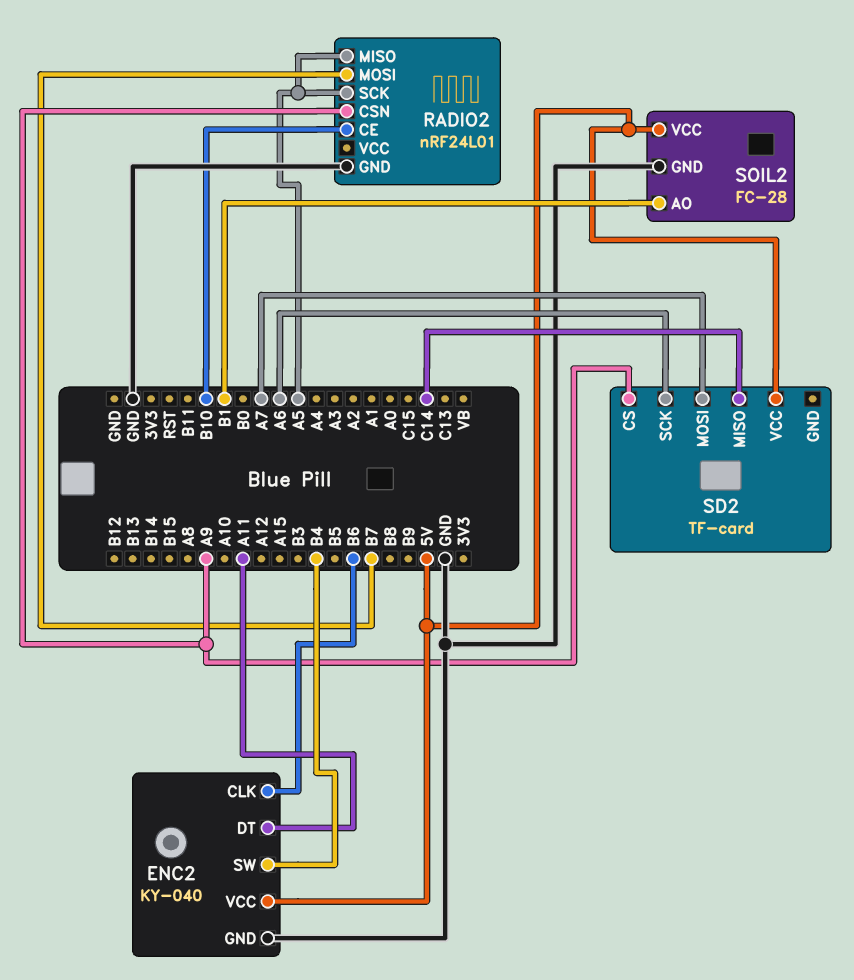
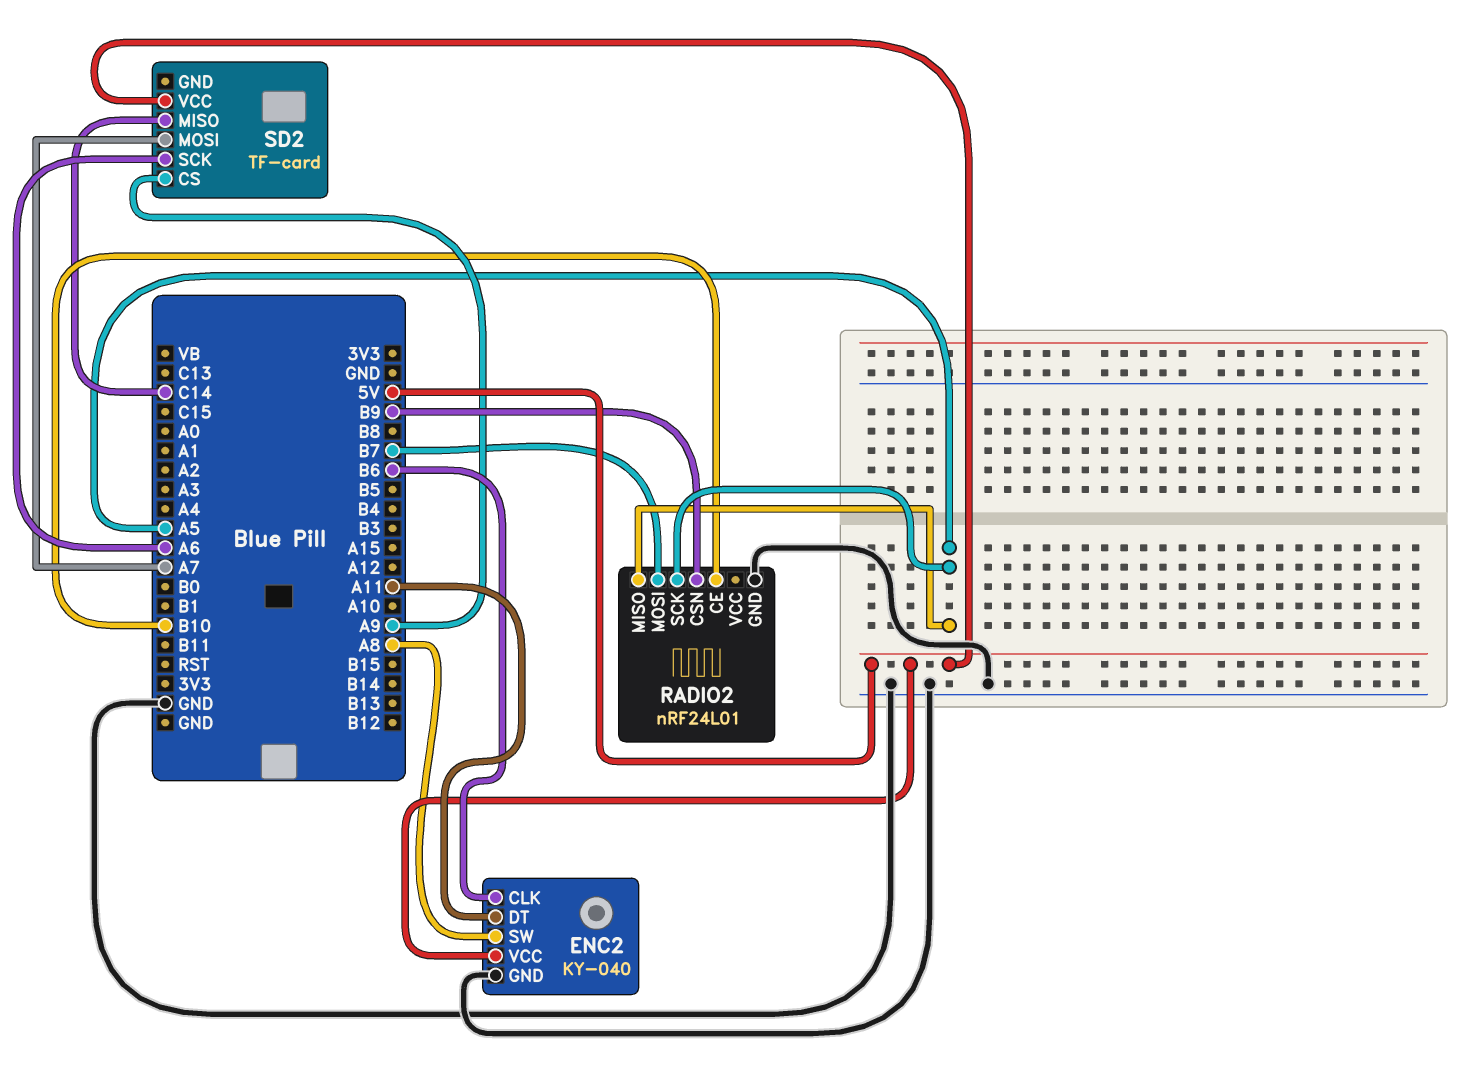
ENC2 pin SW: B4 -> A8
RADIO2 pin CSN: A9 -> B9
SOIL2: FC-28 -> none
SOIL2 pin AO: B1 -> none
SOIL2 pin GND: GND -> none
SOIL2 pin VCC: 5V -> none

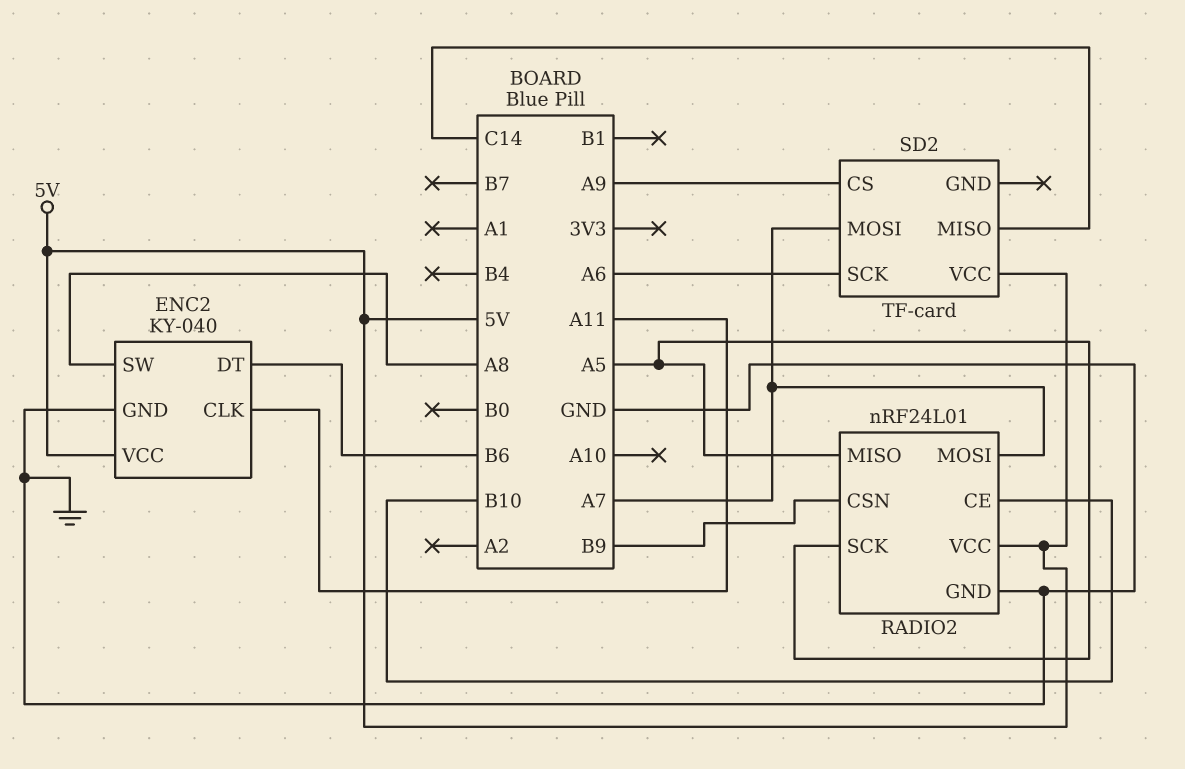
ENC2 pin CLK: B6 -> A11
ENC2 pin DT: A11 -> B6
RADIO2 pin MOSI: B7 -> A7
RADIO2 pin VCC: none -> 5V

